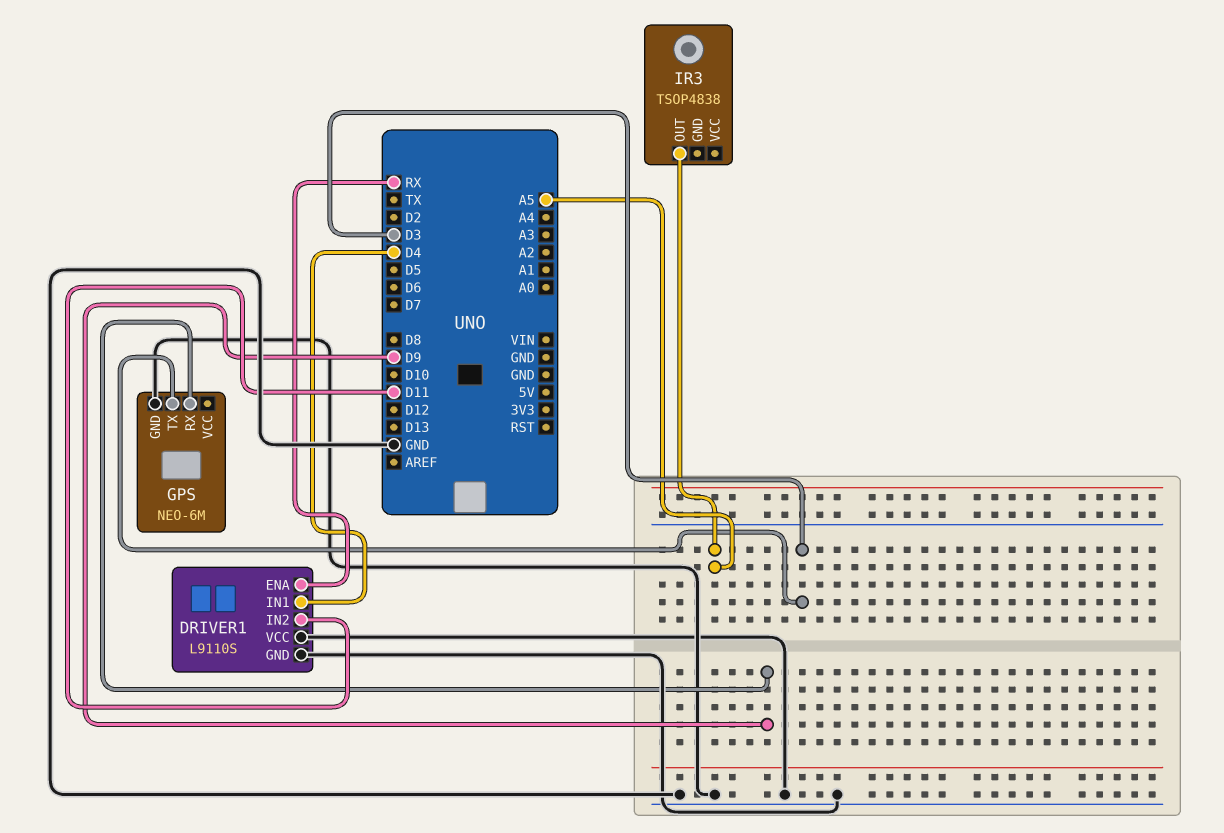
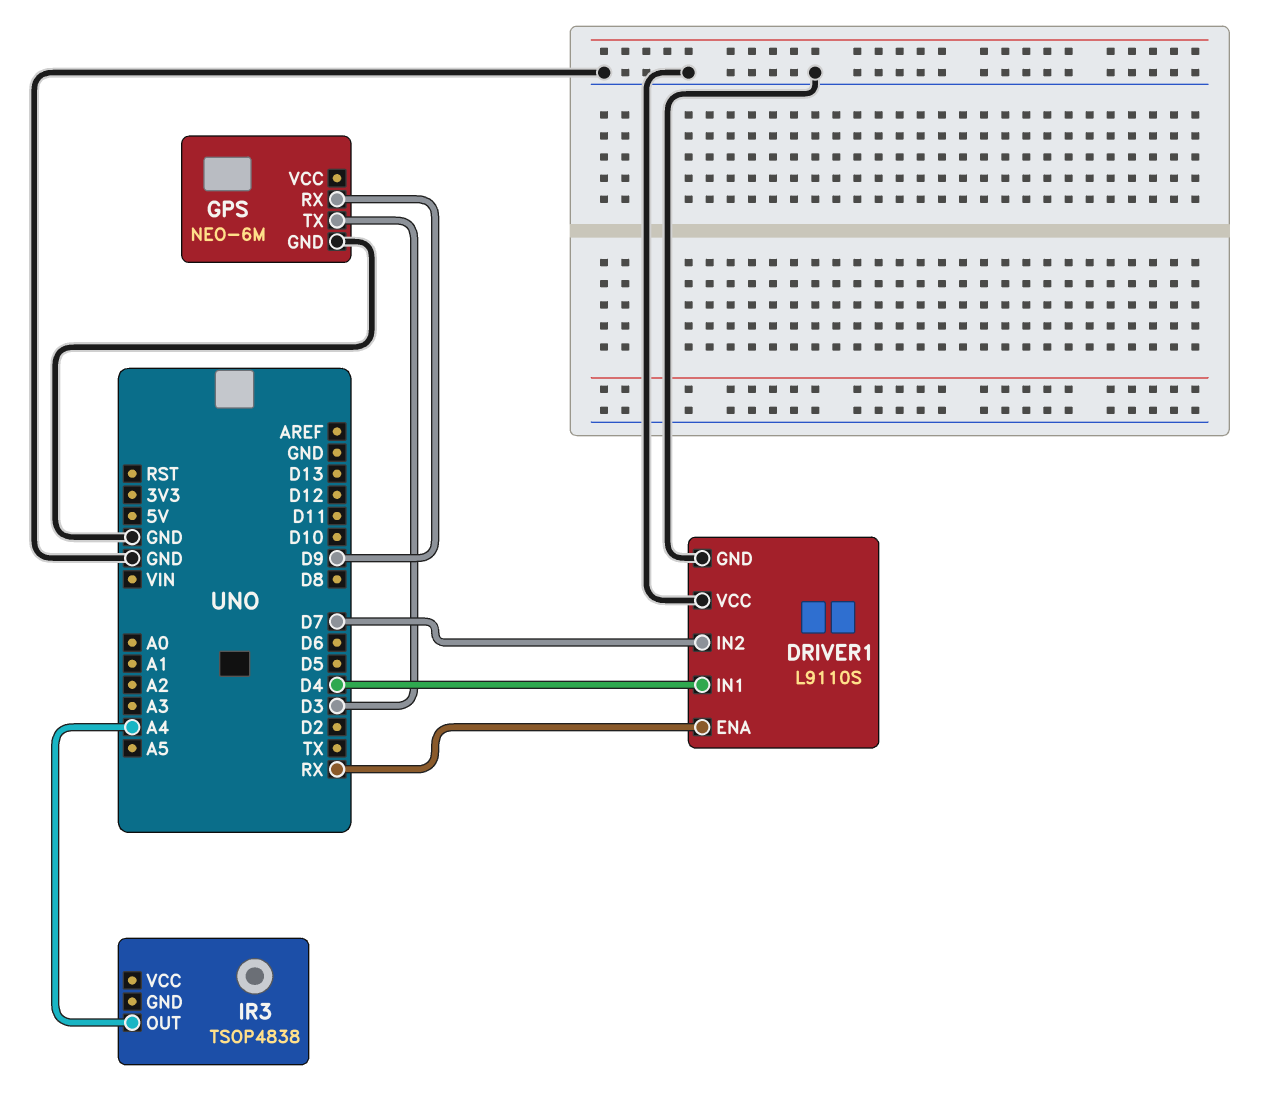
DRIVER1 pin IN2: D11 -> D7
IR3 pin OUT: A5 -> A4

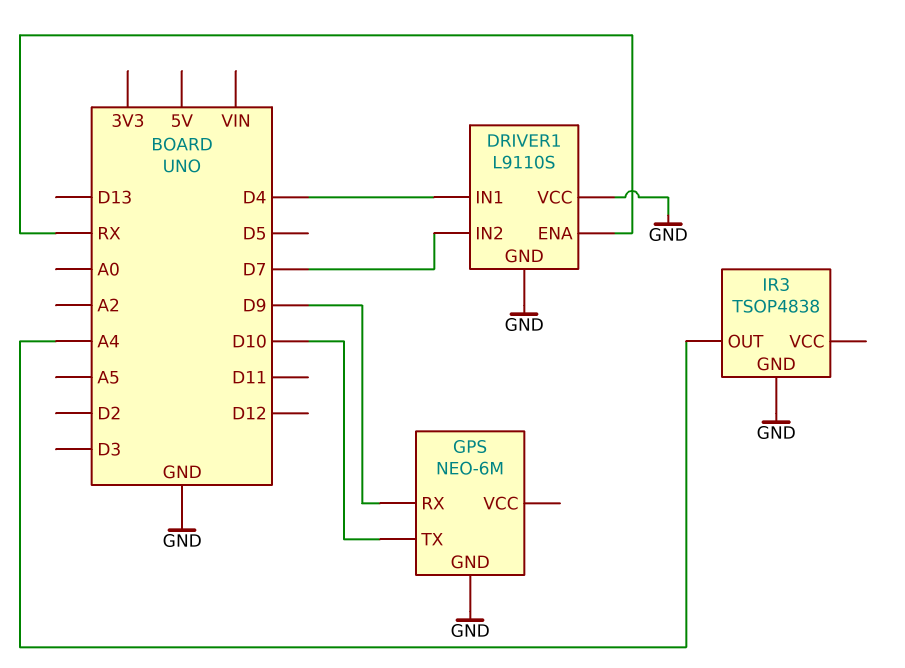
GPS pin TX: D3 -> D10
IR3 pin GND: none -> GND

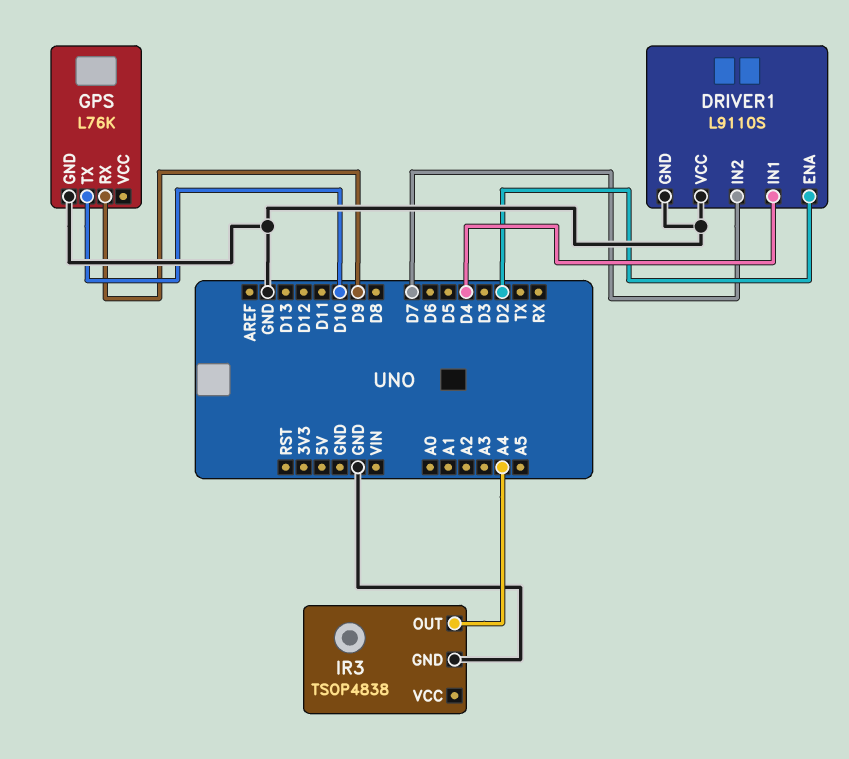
DRIVER1 pin ENA: RX -> D2
GPS: NEO-6M -> L76K

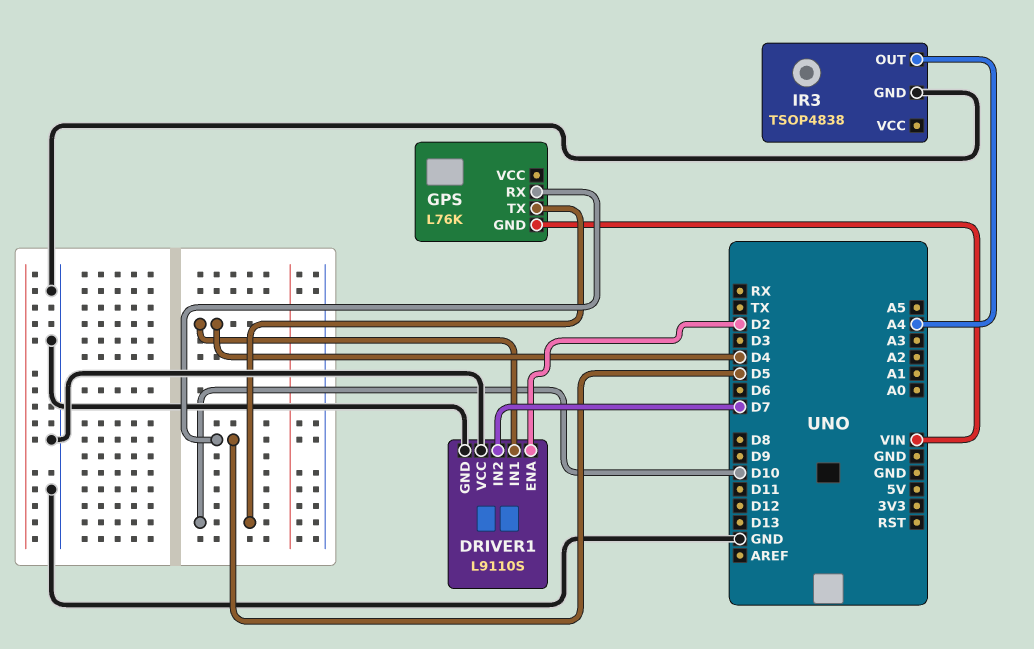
GPS pin GND: GND -> VIN
GPS pin RX: D9 -> D5

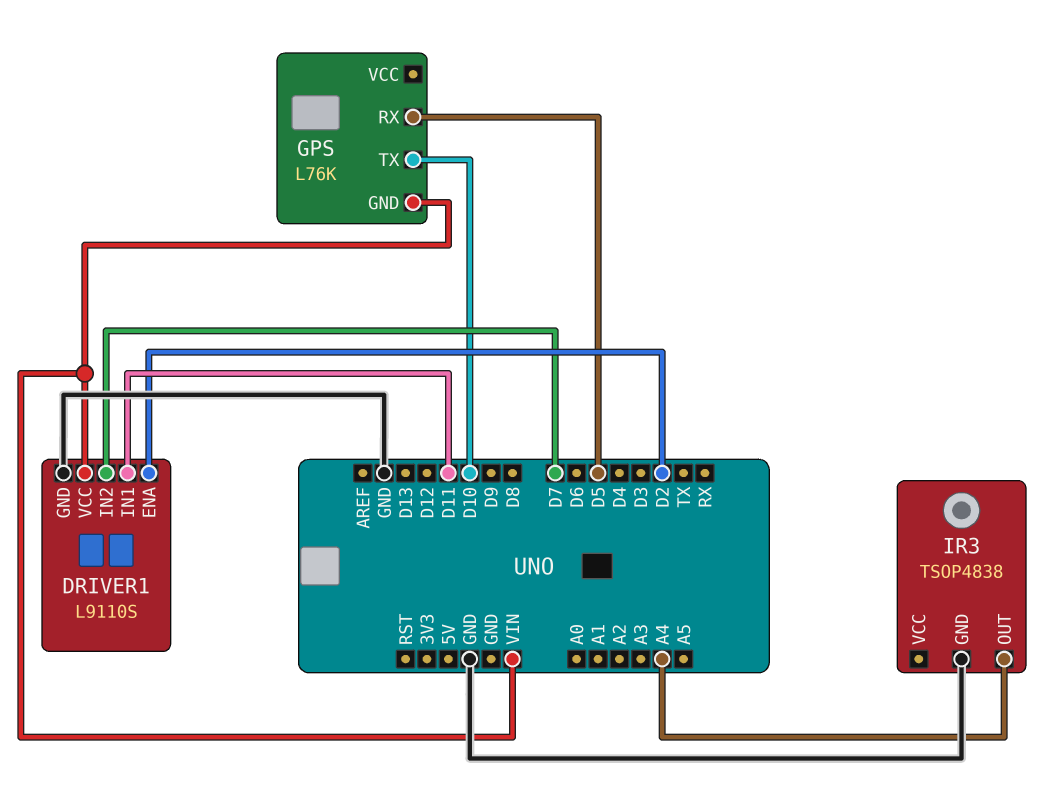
DRIVER1 pin IN1: D4 -> D11
DRIVER1 pin VCC: GND -> VIN

